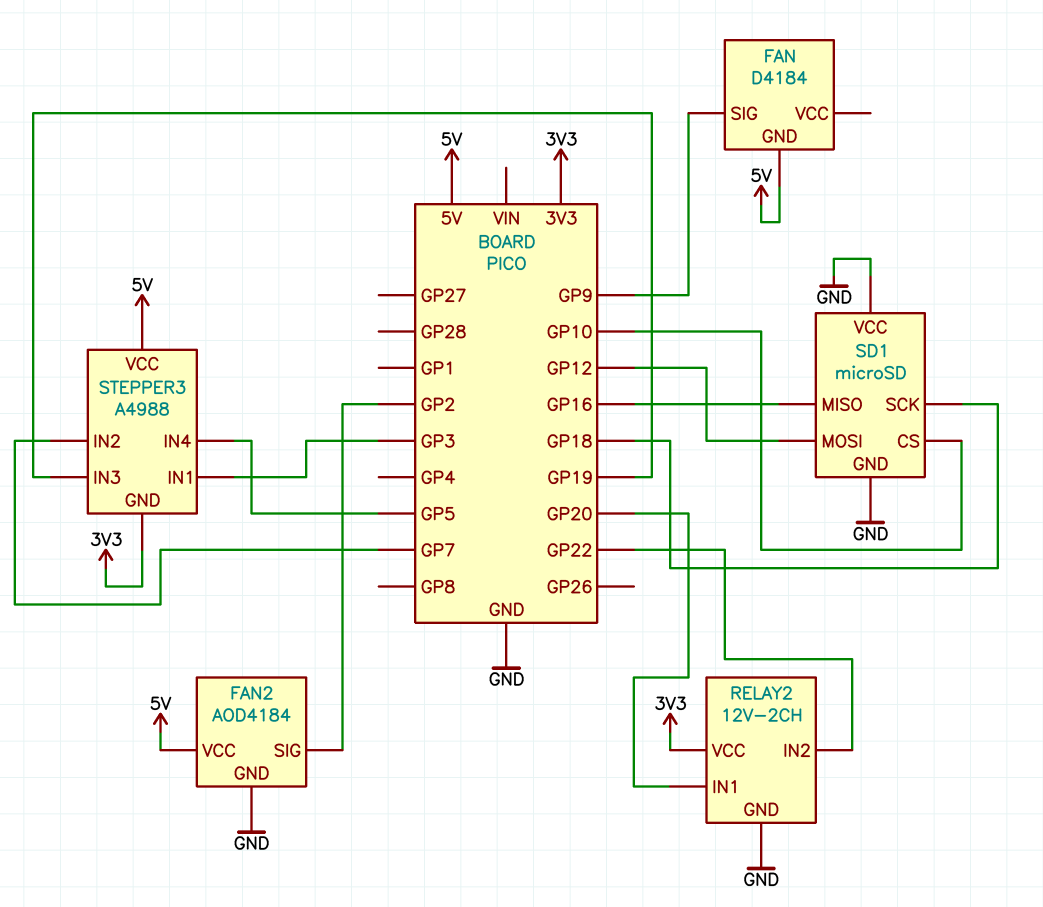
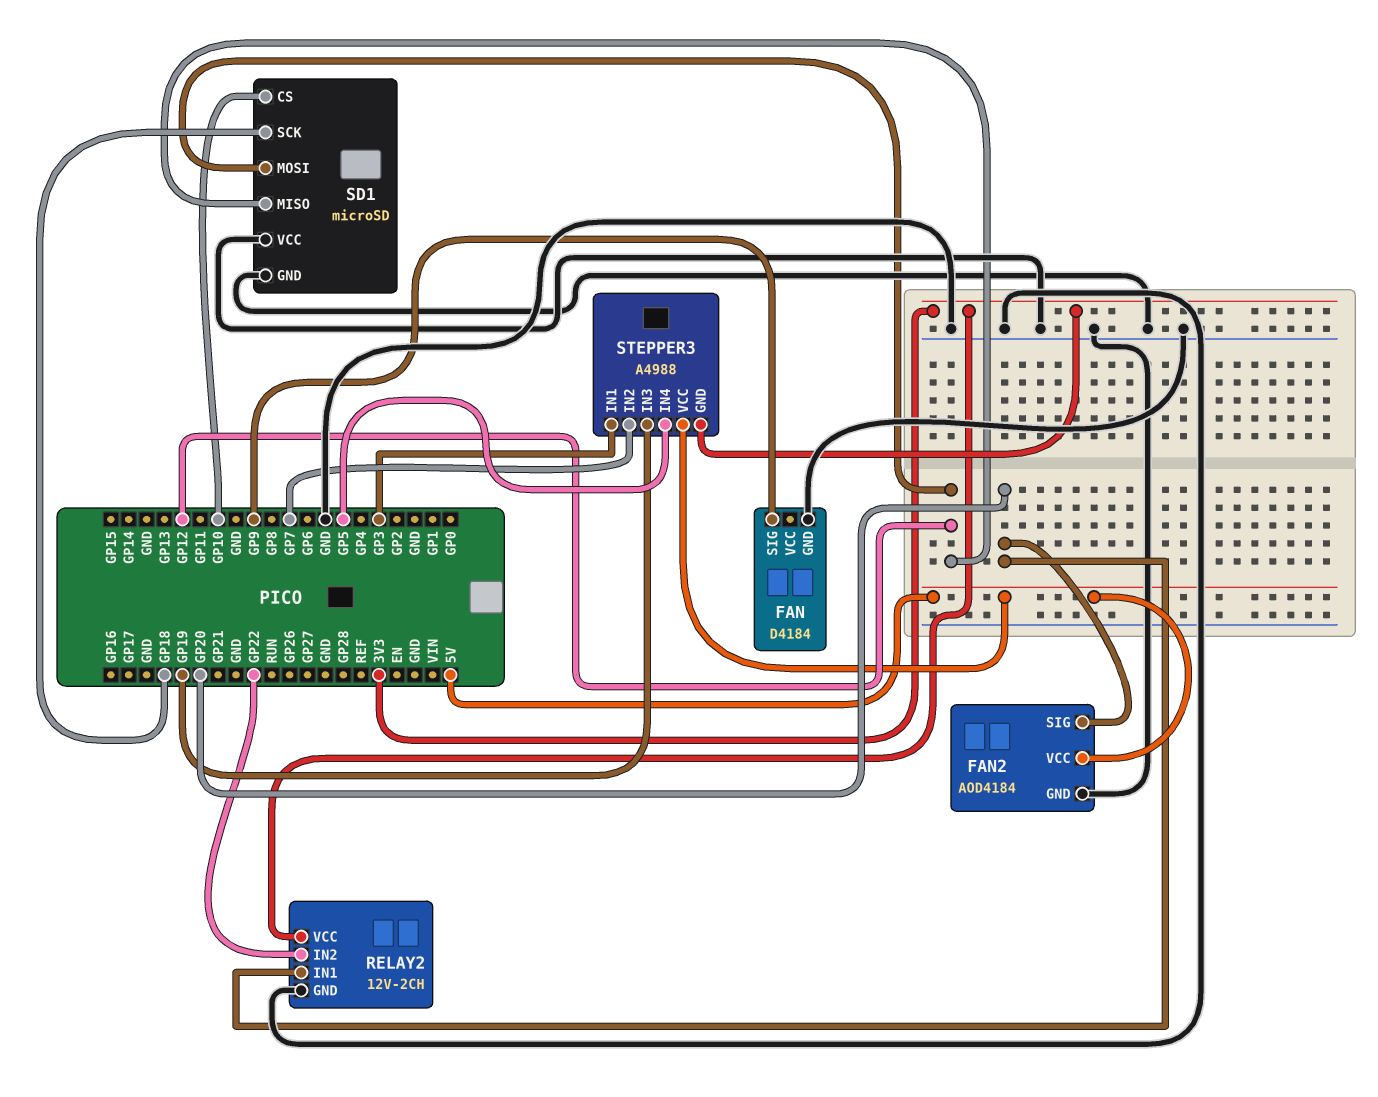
FAN pin GND: 5V -> GND
FAN2 pin SIG: GP2 -> GP20
SD1 pin MISO: GP16 -> GP12

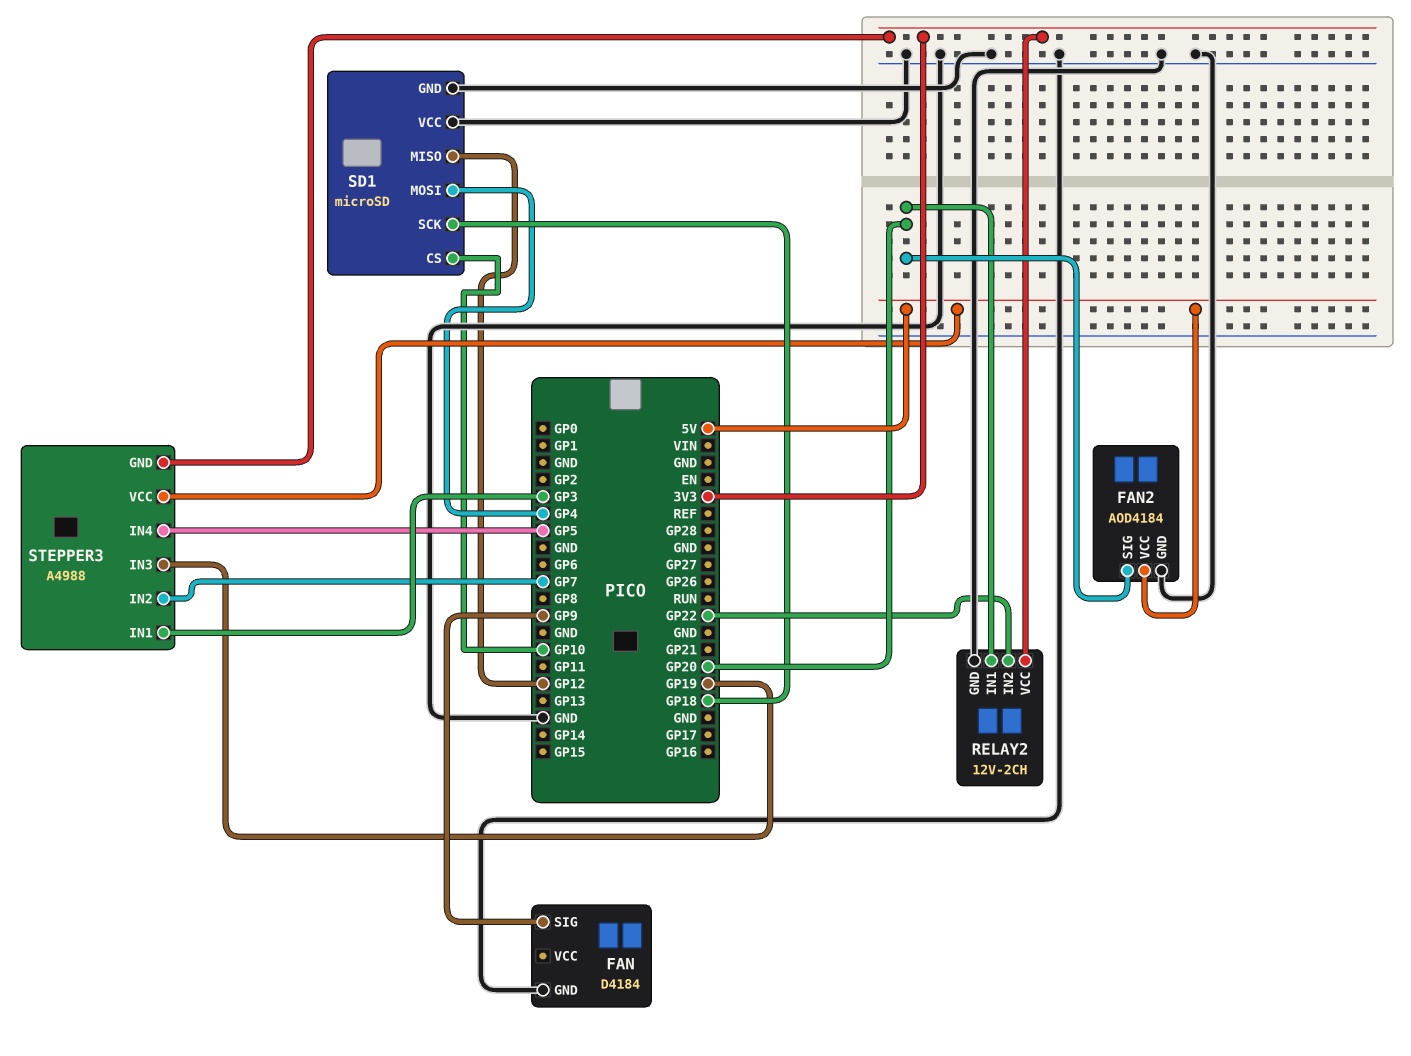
SD1 pin MOSI: GP12 -> GP4

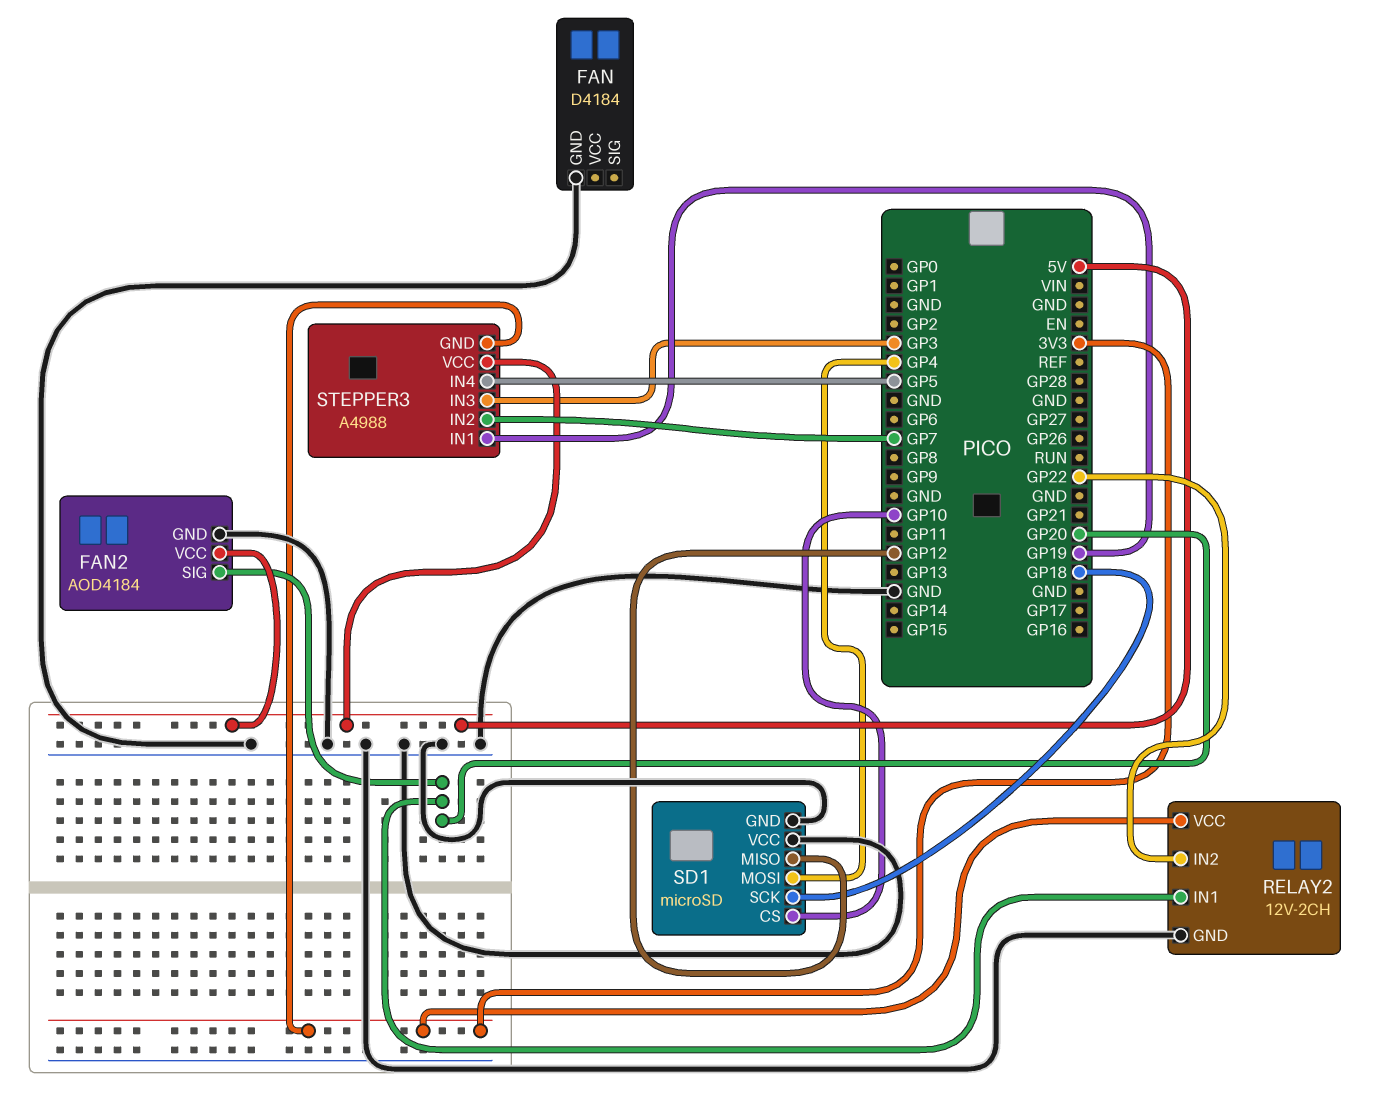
FAN pin SIG: GP9 -> none
STEPPER3 pin IN1: GP3 -> GP19
STEPPER3 pin IN3: GP19 -> GP3

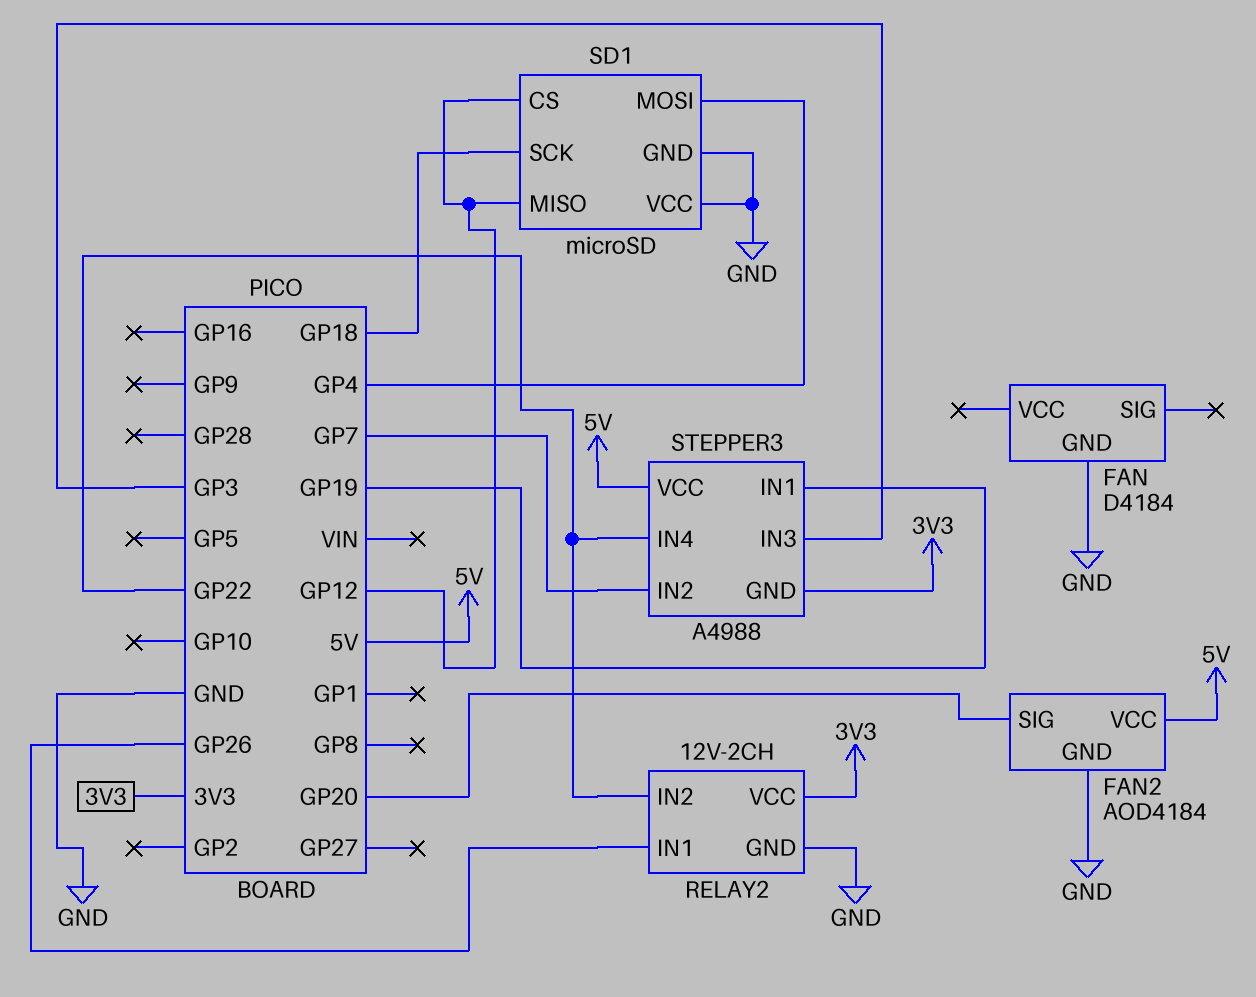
RELAY2 pin IN1: GP20 -> GP26
SD1 pin CS: GP10 -> GP12
STEPPER3 pin IN4: GP5 -> GP22

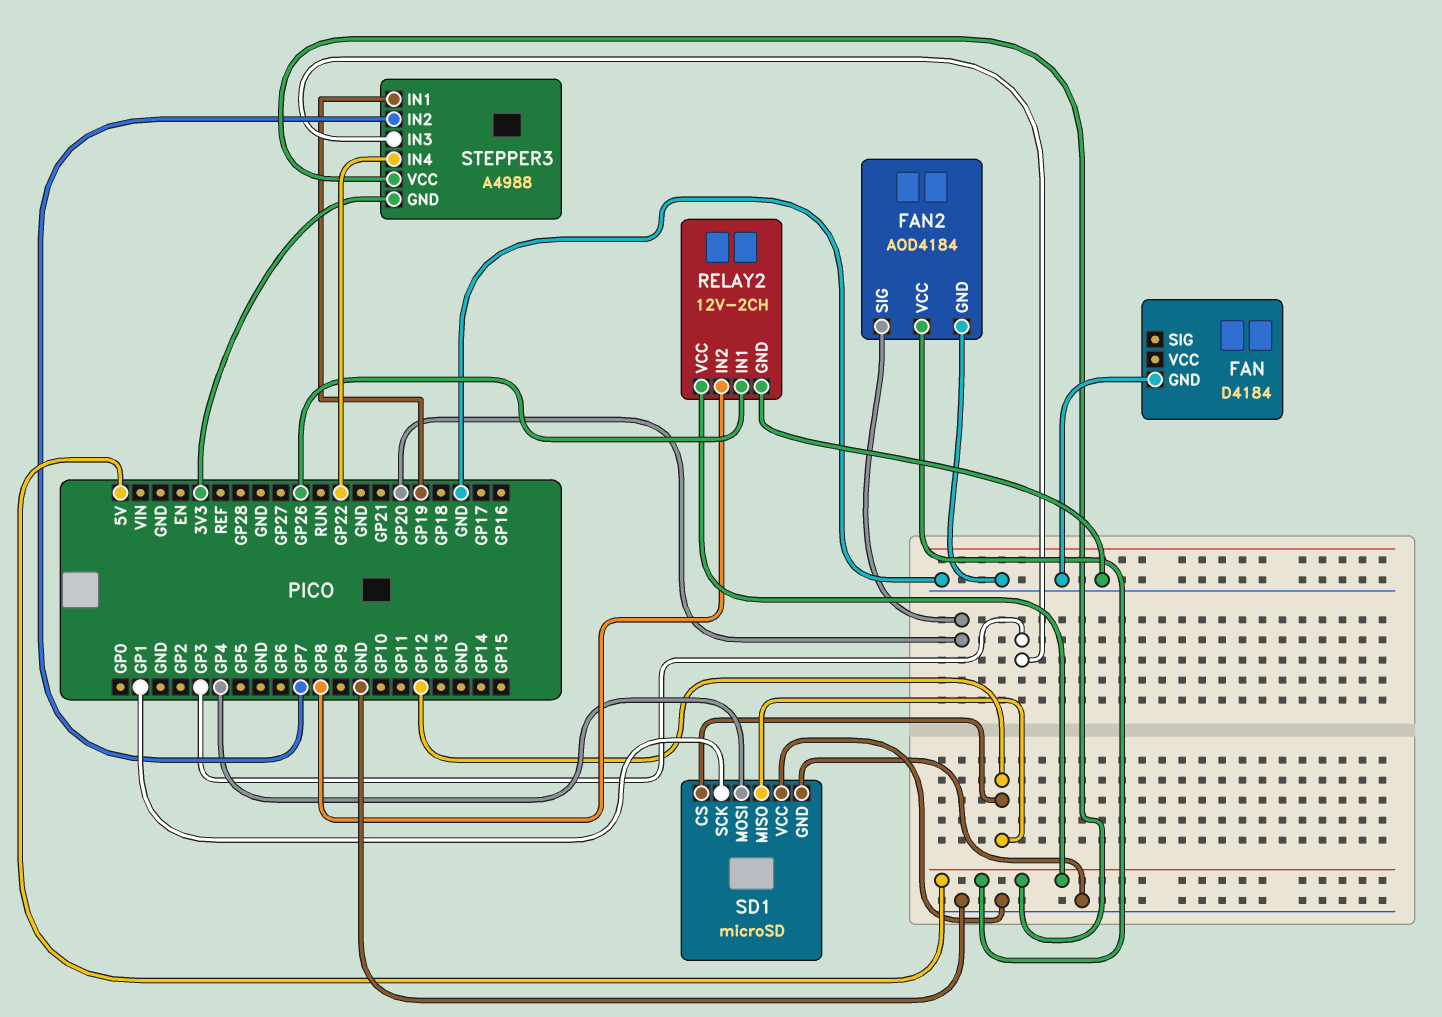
RELAY2 pin IN2: GP22 -> GP8
RELAY2 pin VCC: 3V3 -> 5V
SD1 pin SCK: GP18 -> GP1

